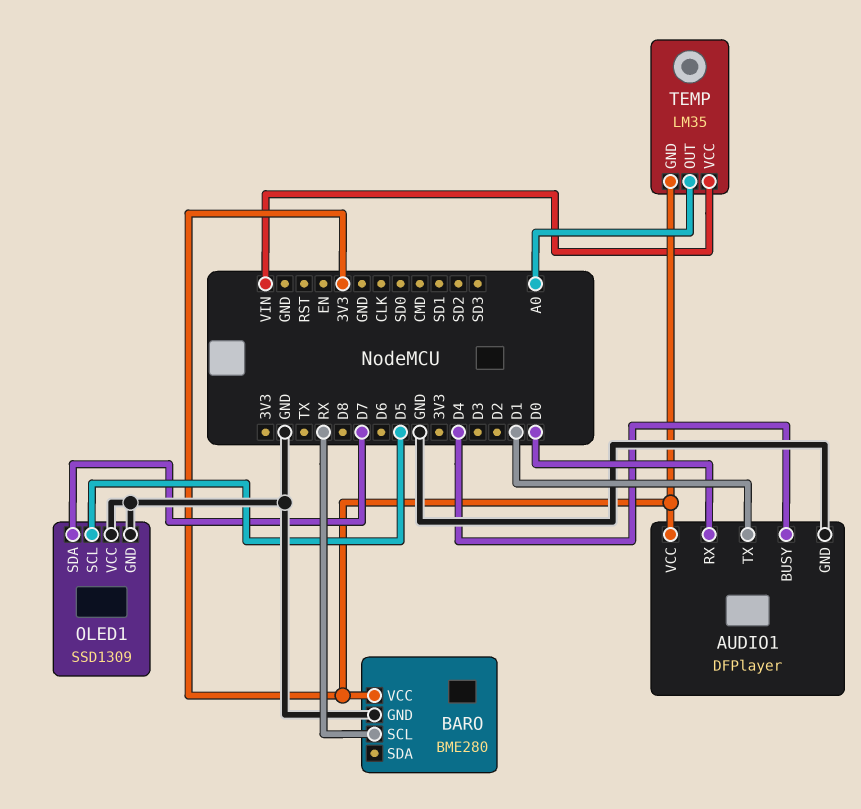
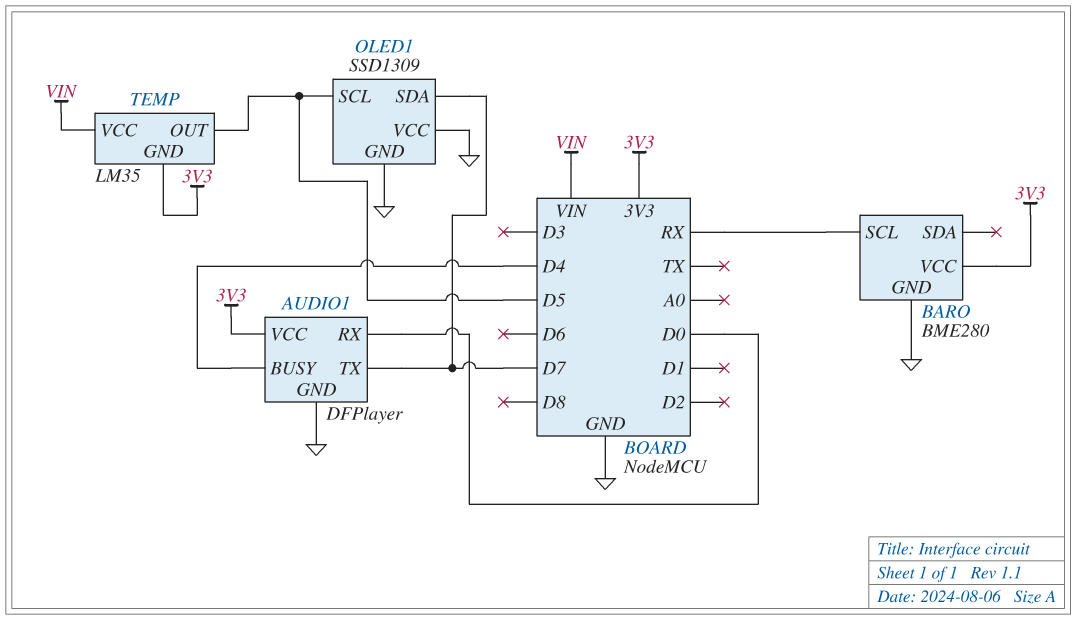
AUDIO1 pin TX: D1 -> D7
TEMP pin OUT: A0 -> D5

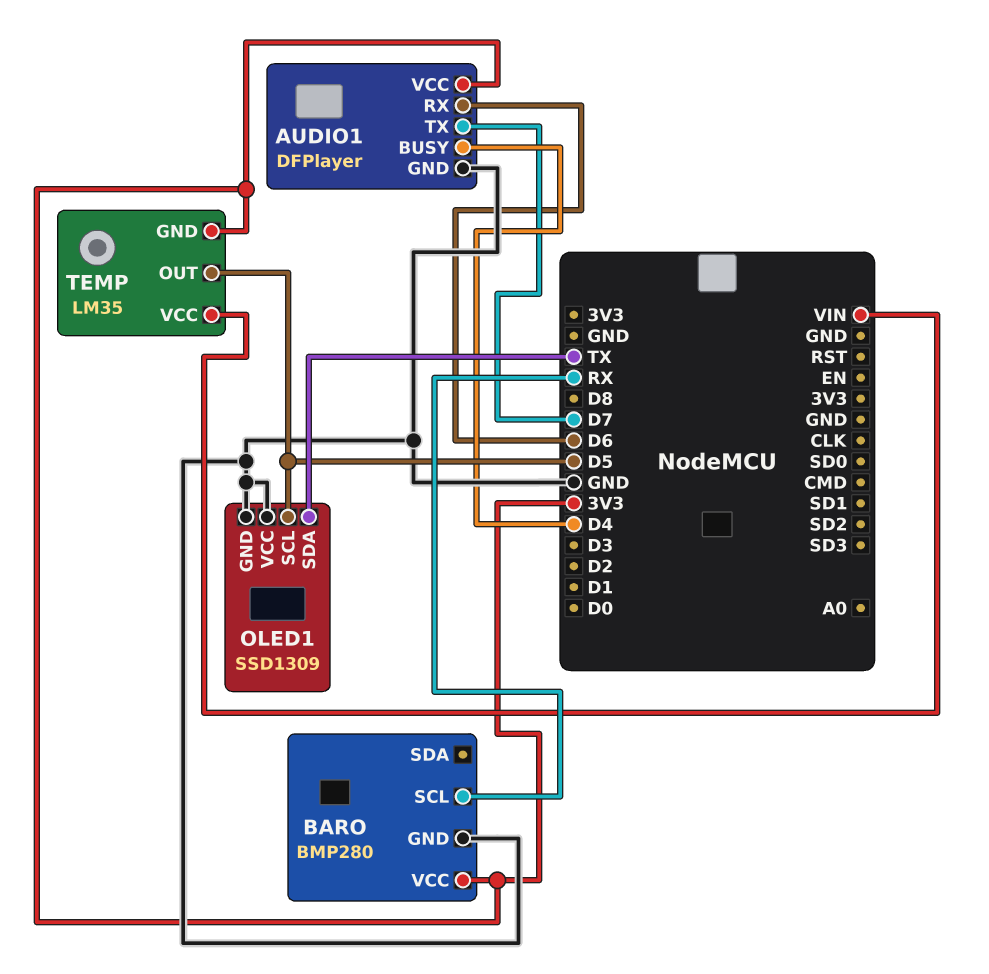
AUDIO1 pin RX: D0 -> D6
BARO: BME280 -> BMP280
OLED1 pin SDA: D7 -> TX

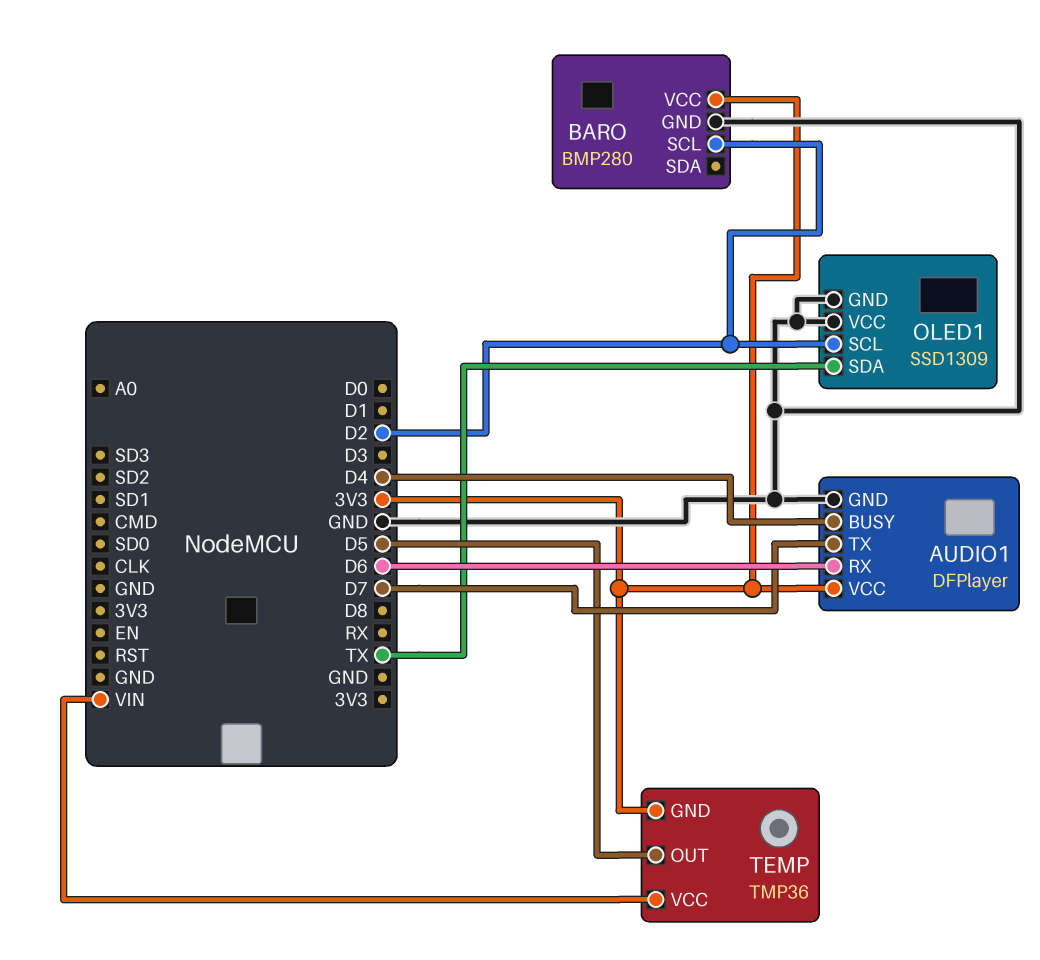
BARO pin SCL: RX -> D2
OLED1 pin SCL: D5 -> D2
TEMP: LM35 -> TMP36

